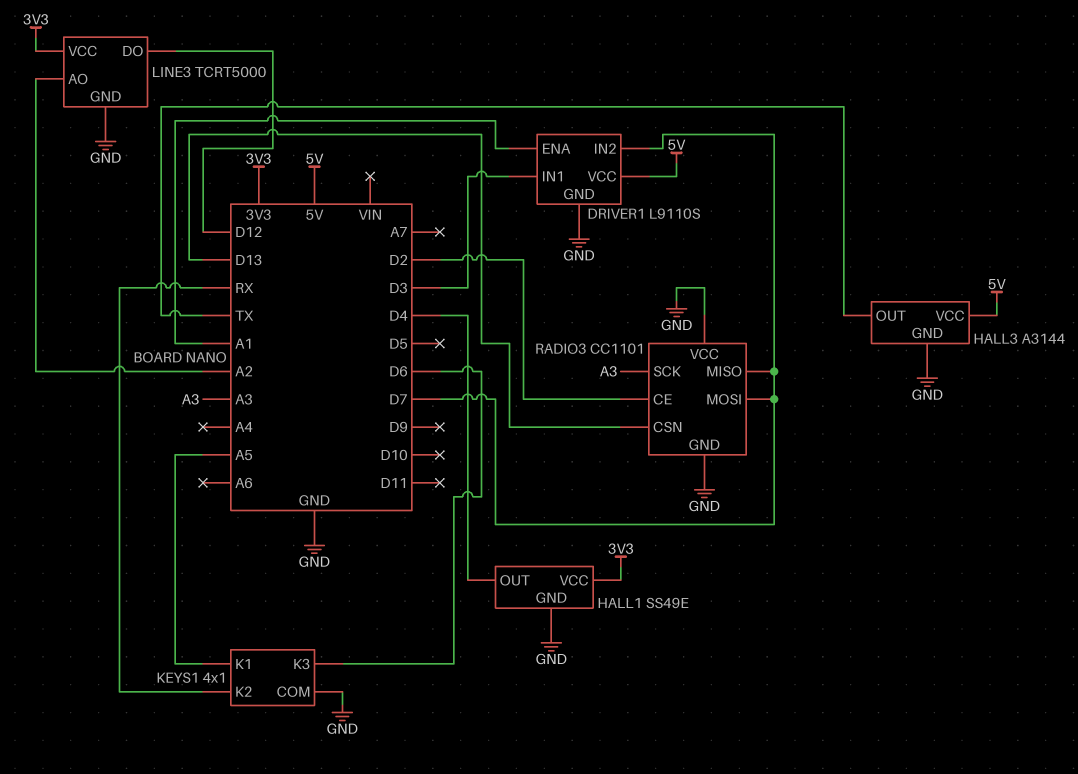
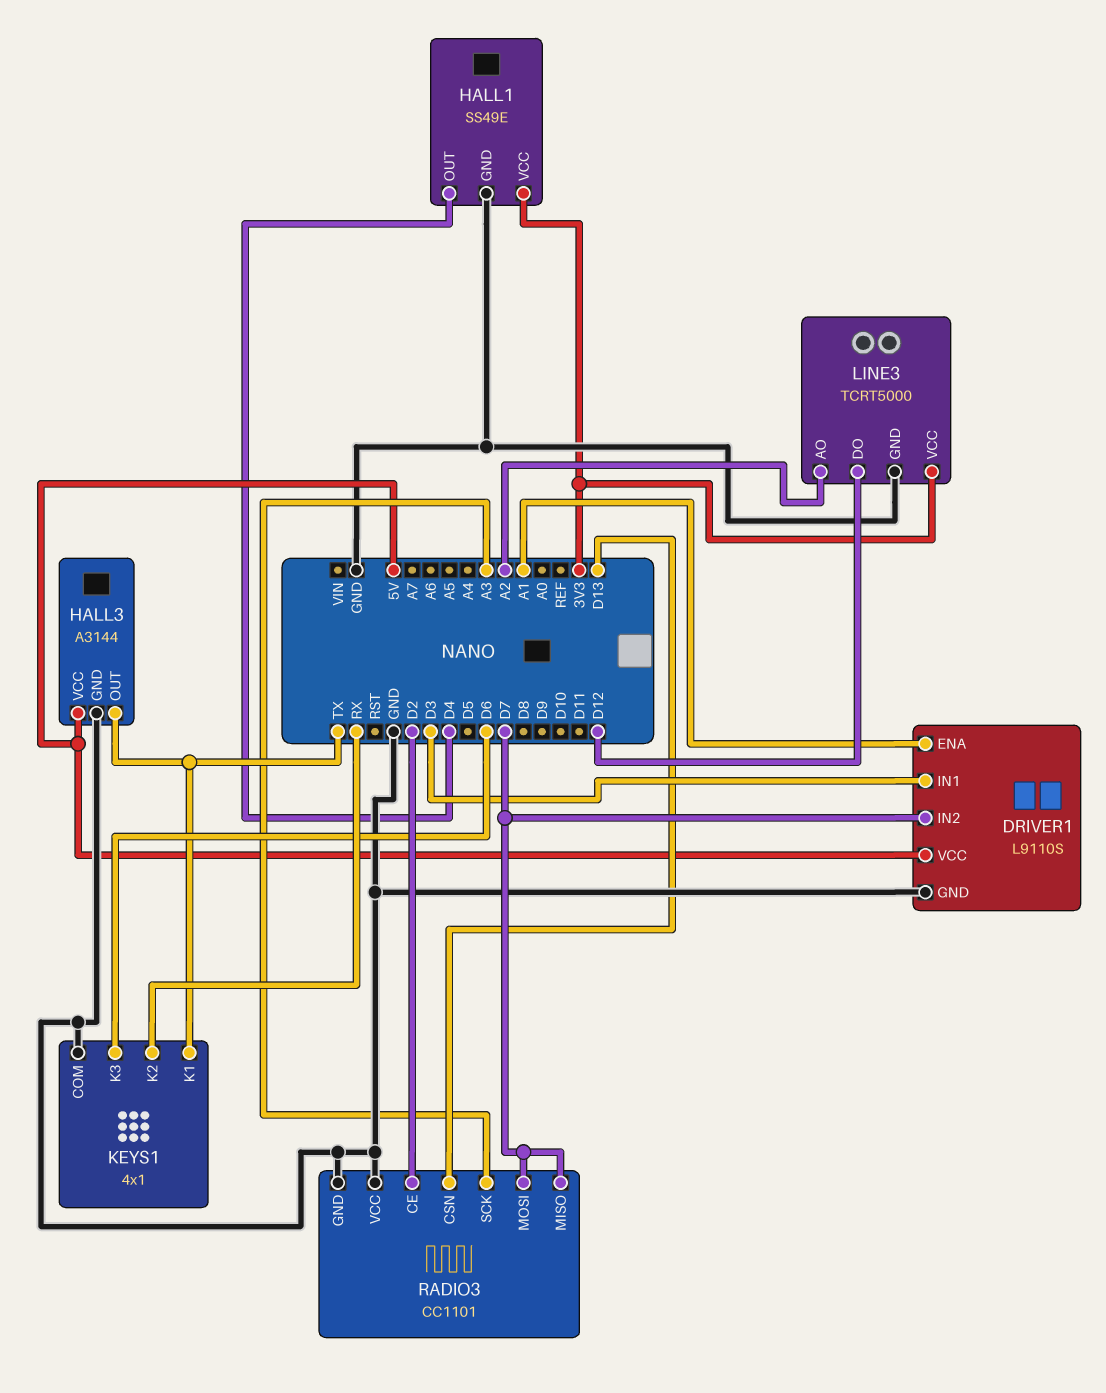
KEYS1 pin K1: A5 -> TX

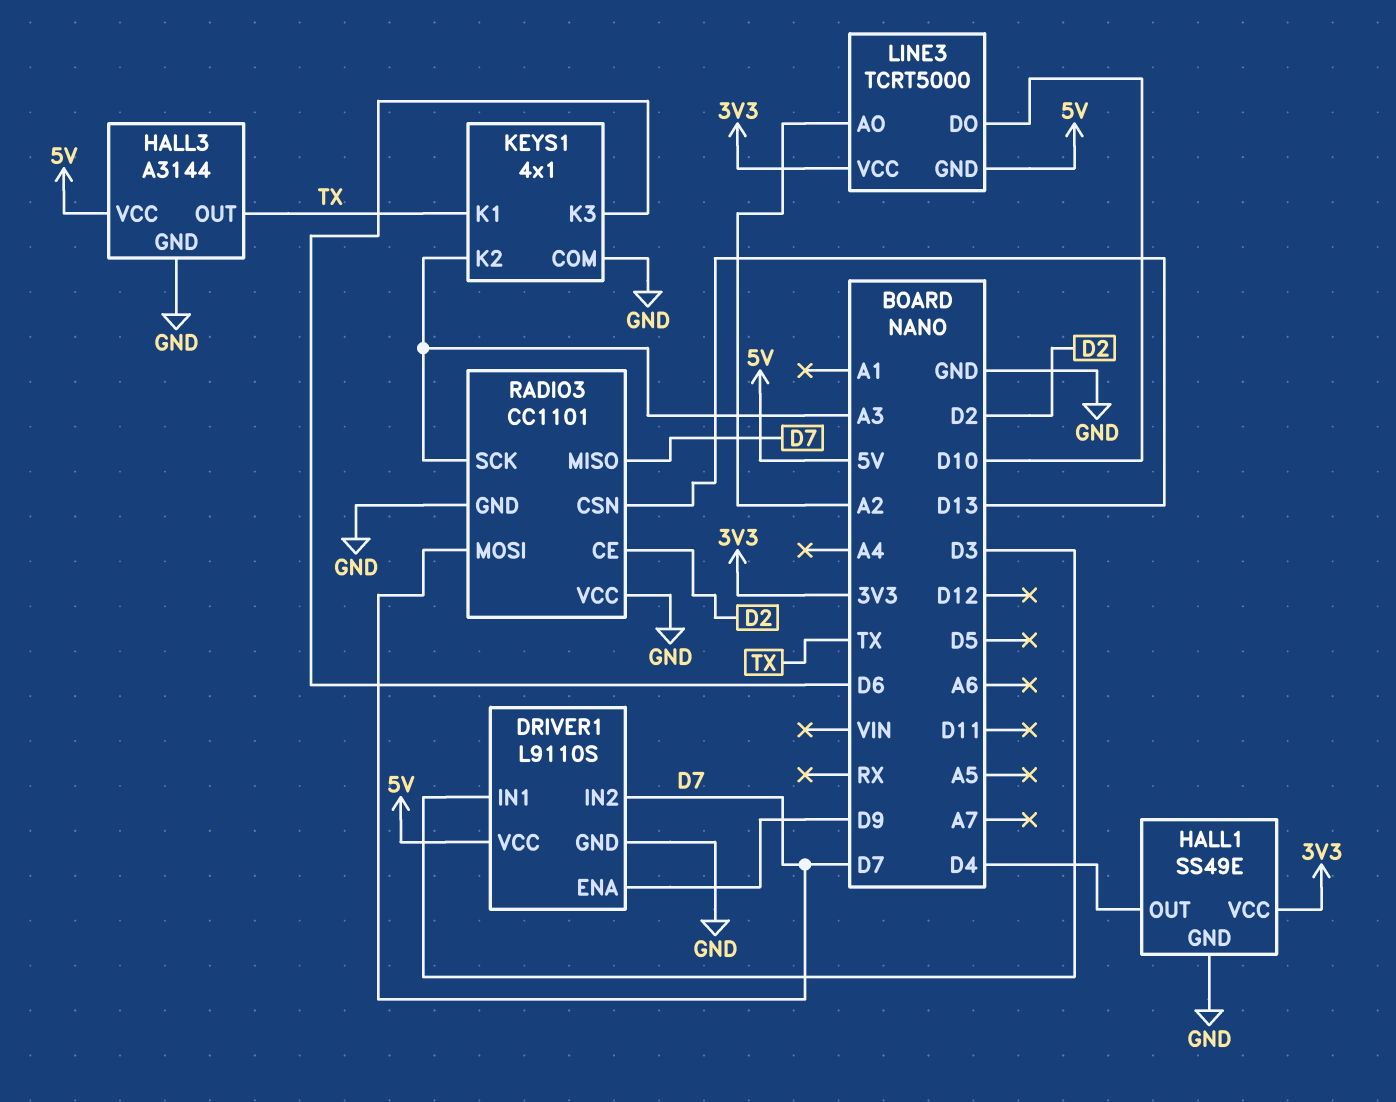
DRIVER1 pin ENA: A1 -> D9
KEYS1 pin K2: RX -> A3
LINE3 pin DO: D12 -> D10
LINE3 pin GND: GND -> 5V

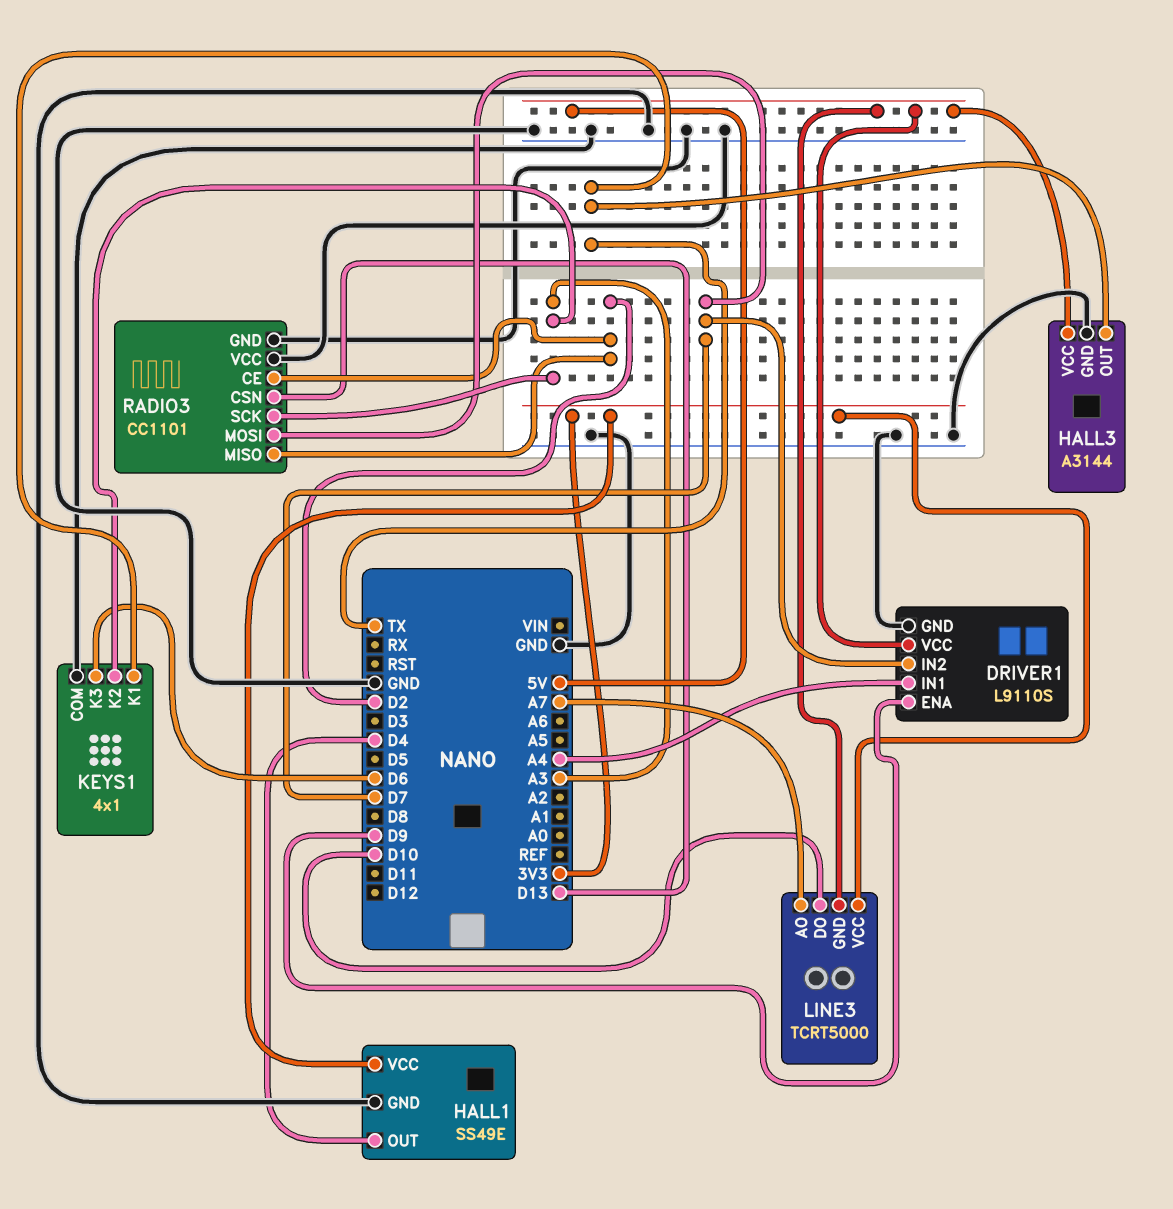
DRIVER1 pin IN1: D3 -> A4
LINE3 pin AO: A2 -> A7
RADIO3 pin MISO: D7 -> D2

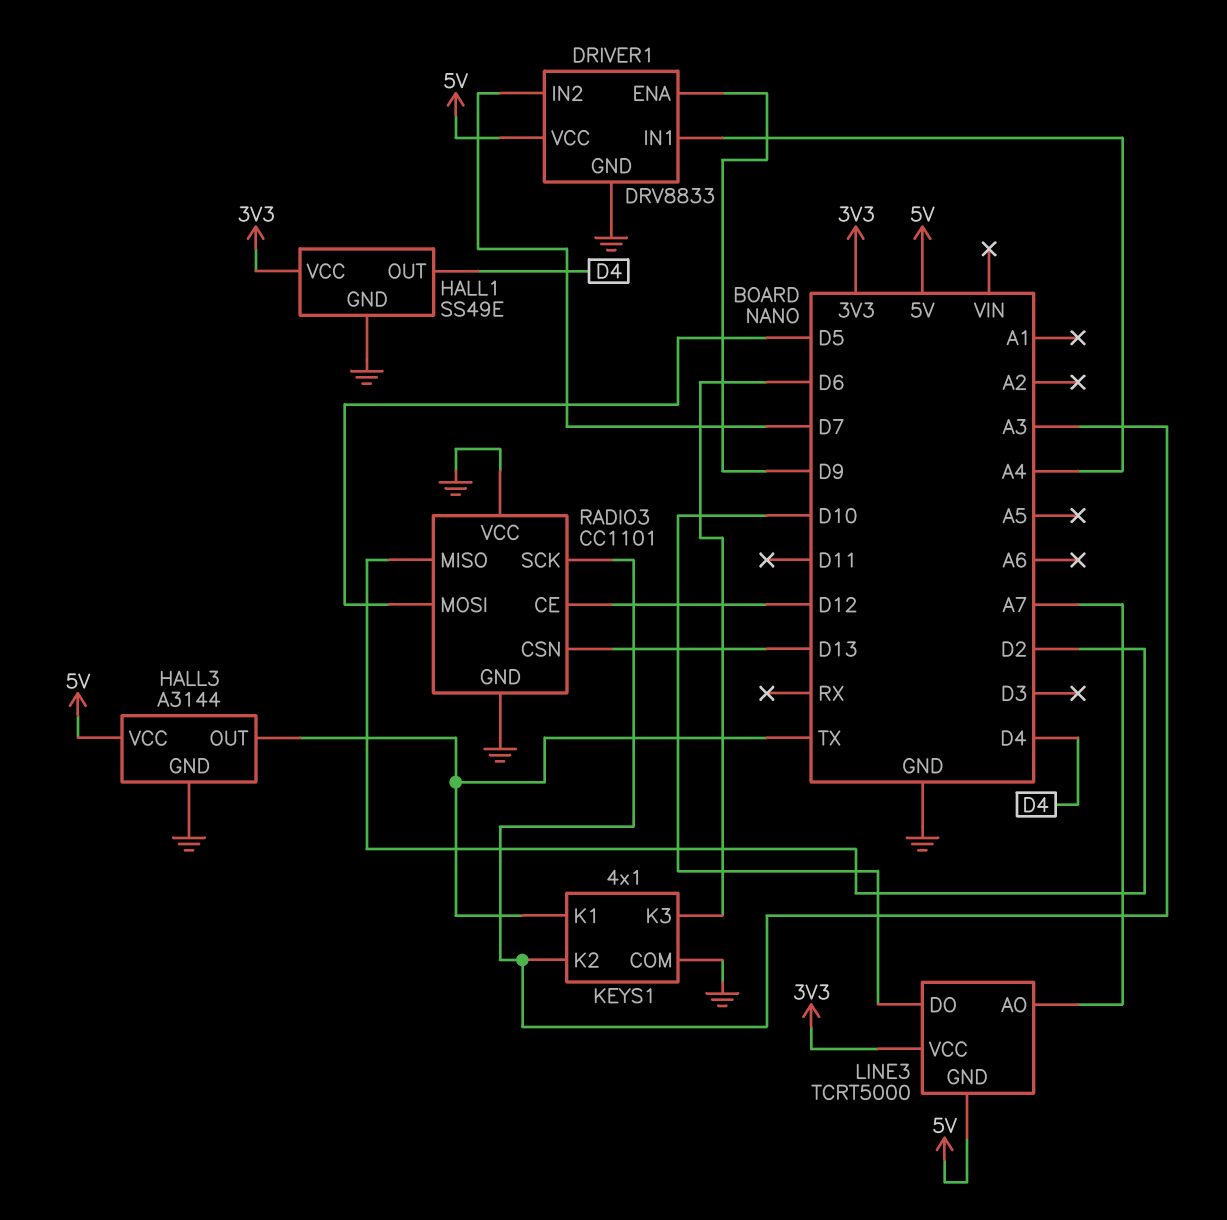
DRIVER1: L9110S -> DRV8833
RADIO3 pin CE: D2 -> D12
RADIO3 pin MOSI: D7 -> D5

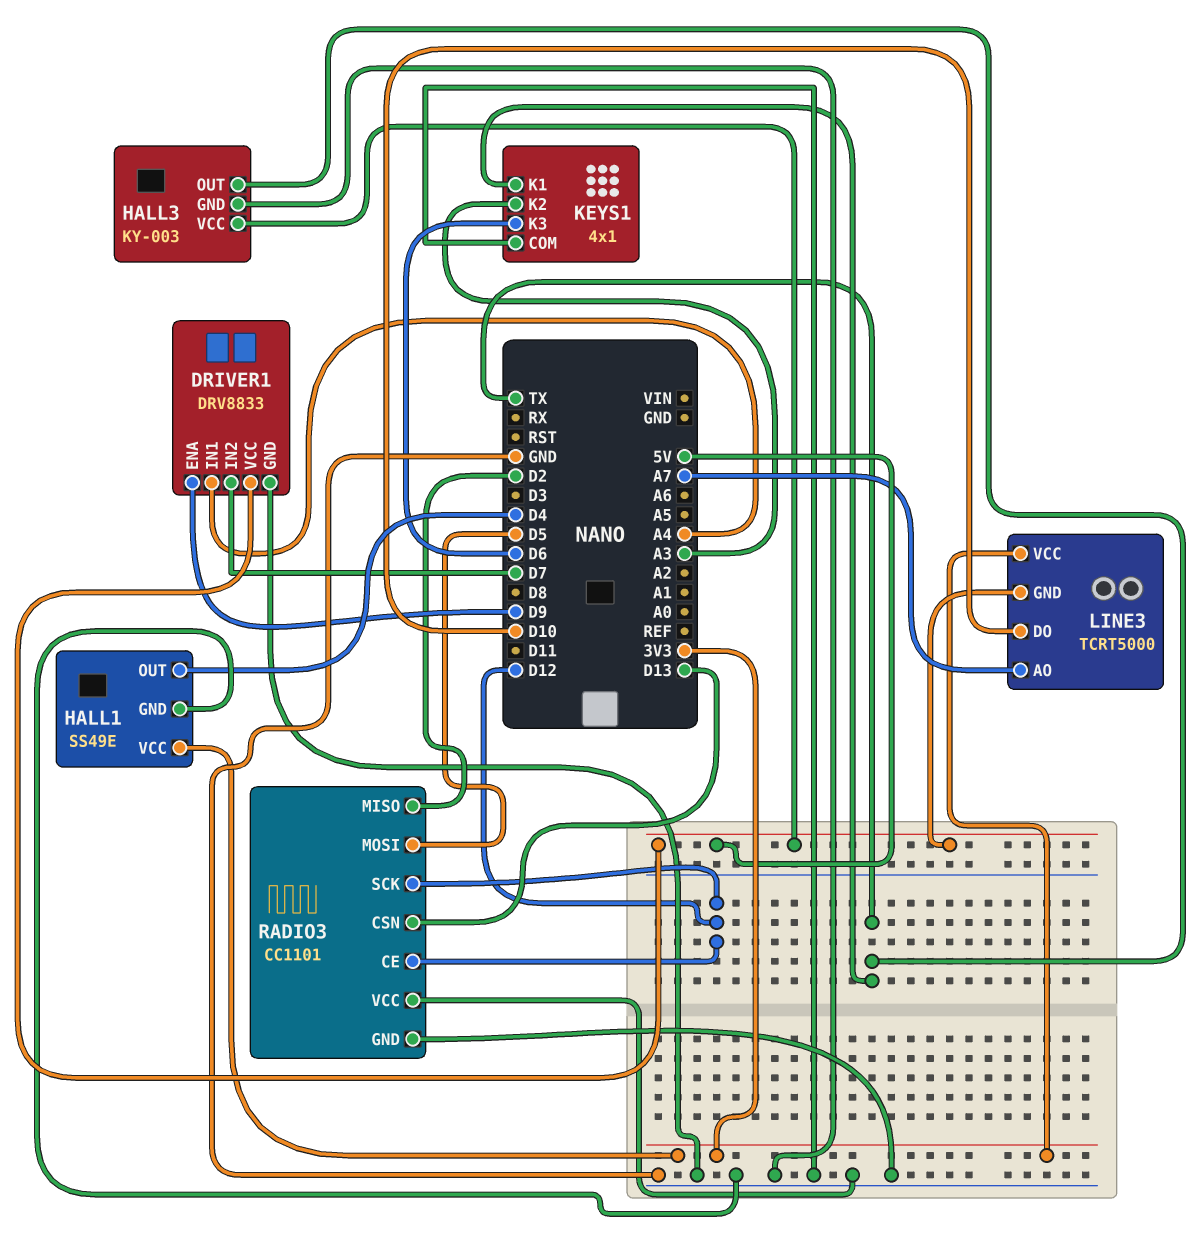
HALL3: A3144 -> KY-003
RADIO3 pin SCK: A3 -> D12

